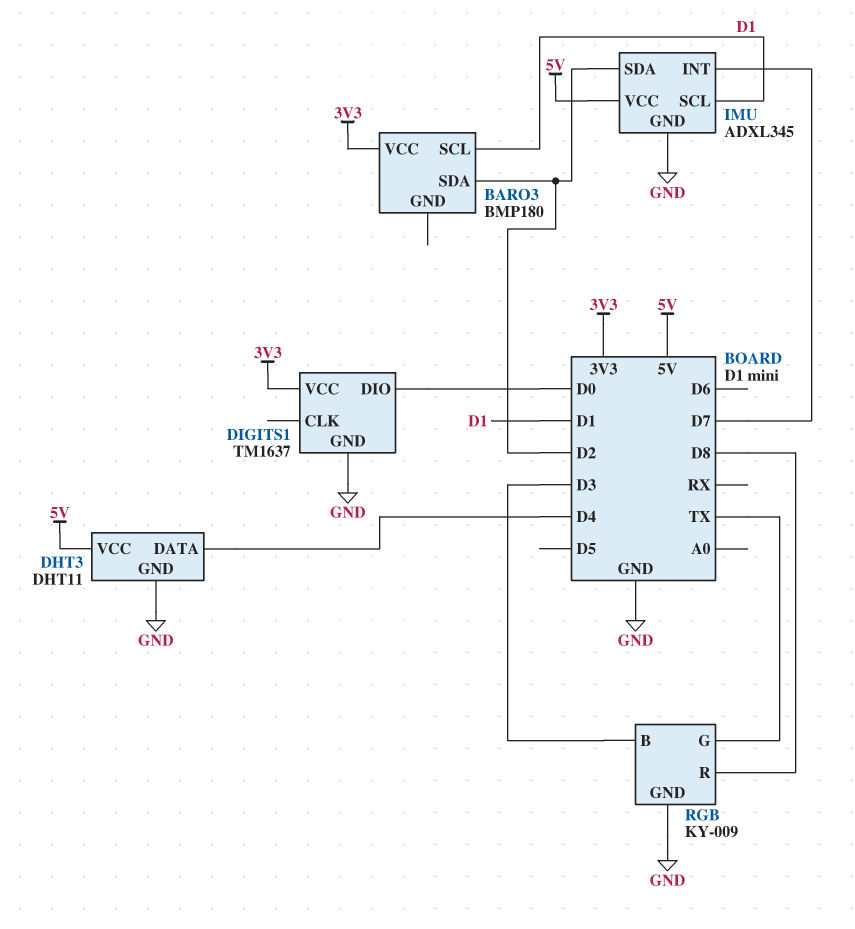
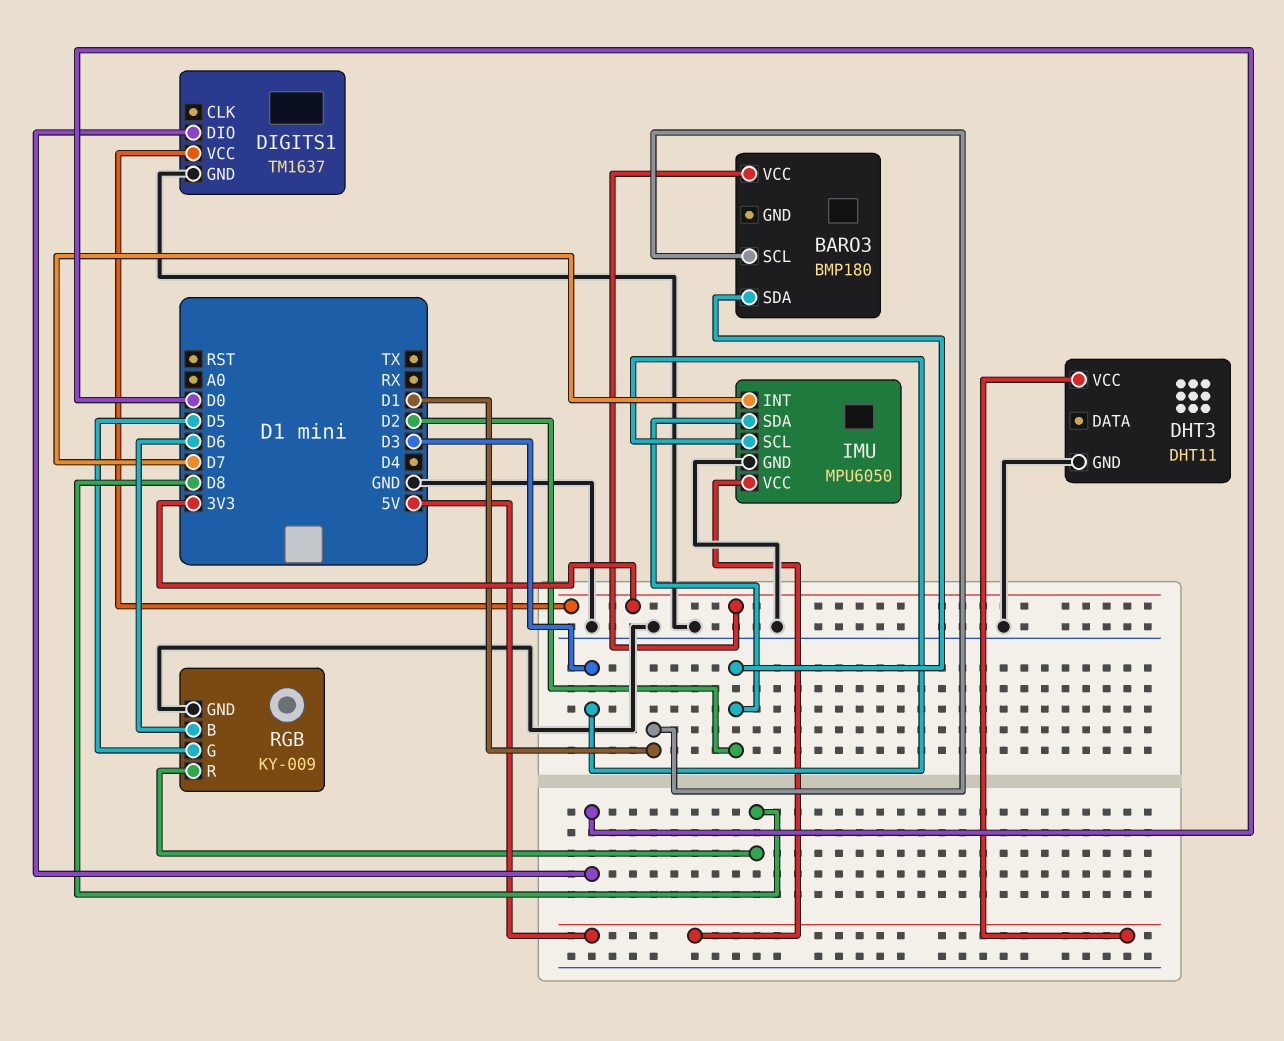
DHT3 pin DATA: D4 -> none
IMU: ADXL345 -> MPU6050
IMU pin SCL: D1 -> D3
RGB pin B: D3 -> D6
RGB pin G: TX -> D5

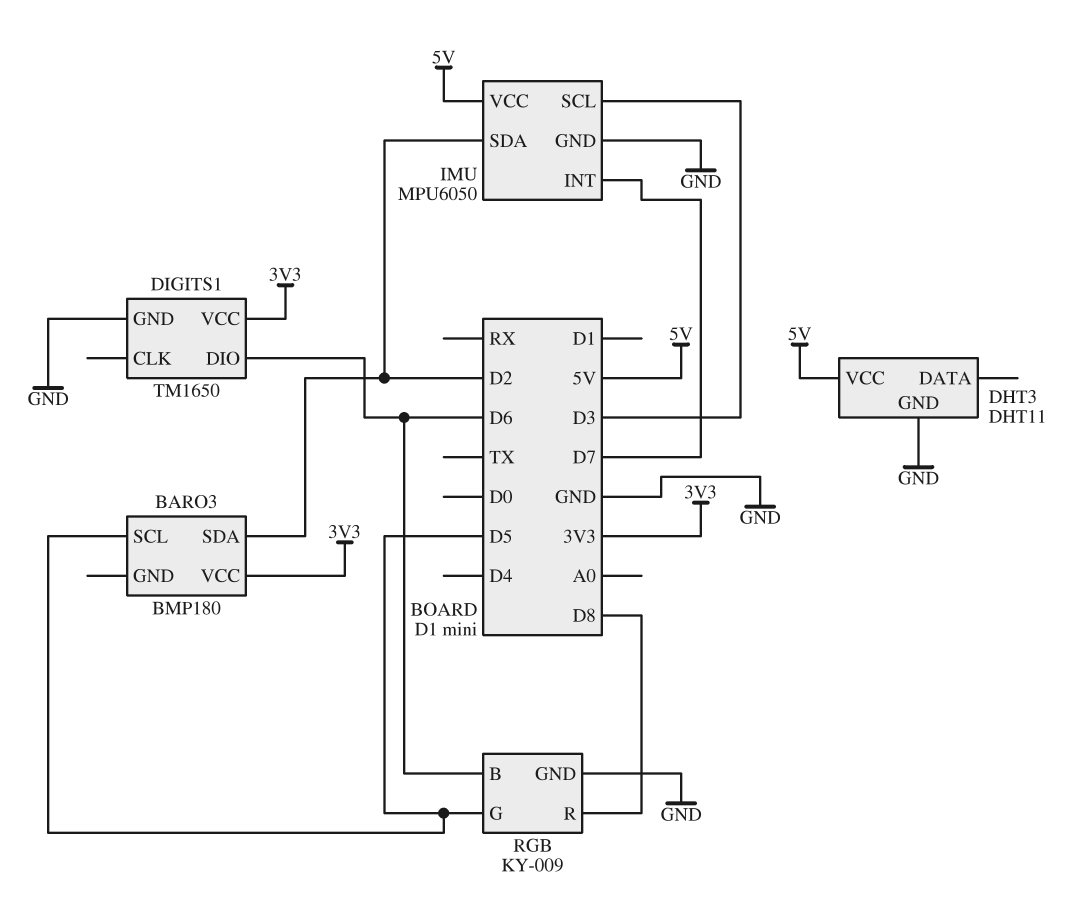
BARO3 pin SCL: D1 -> D5
DIGITS1: TM1637 -> TM1650
DIGITS1 pin DIO: D0 -> D6

